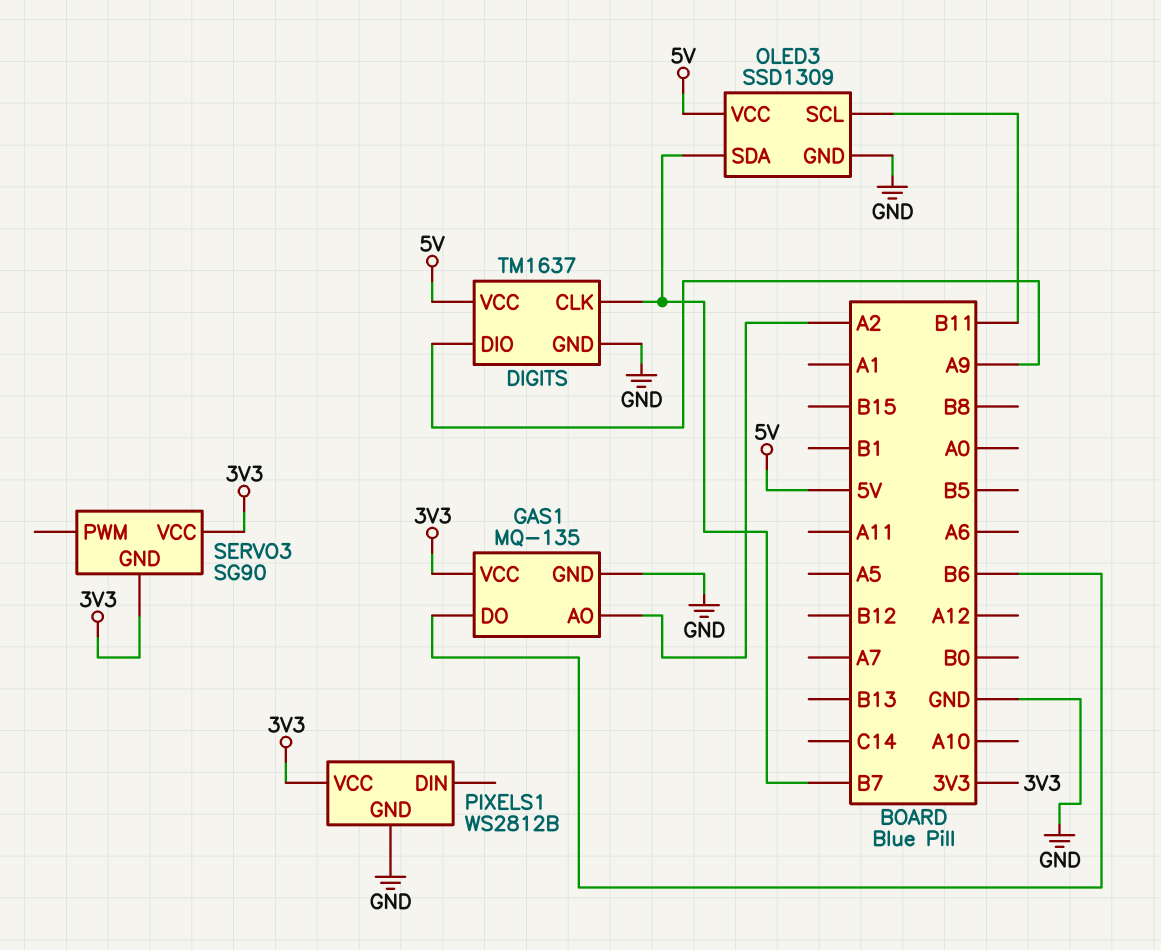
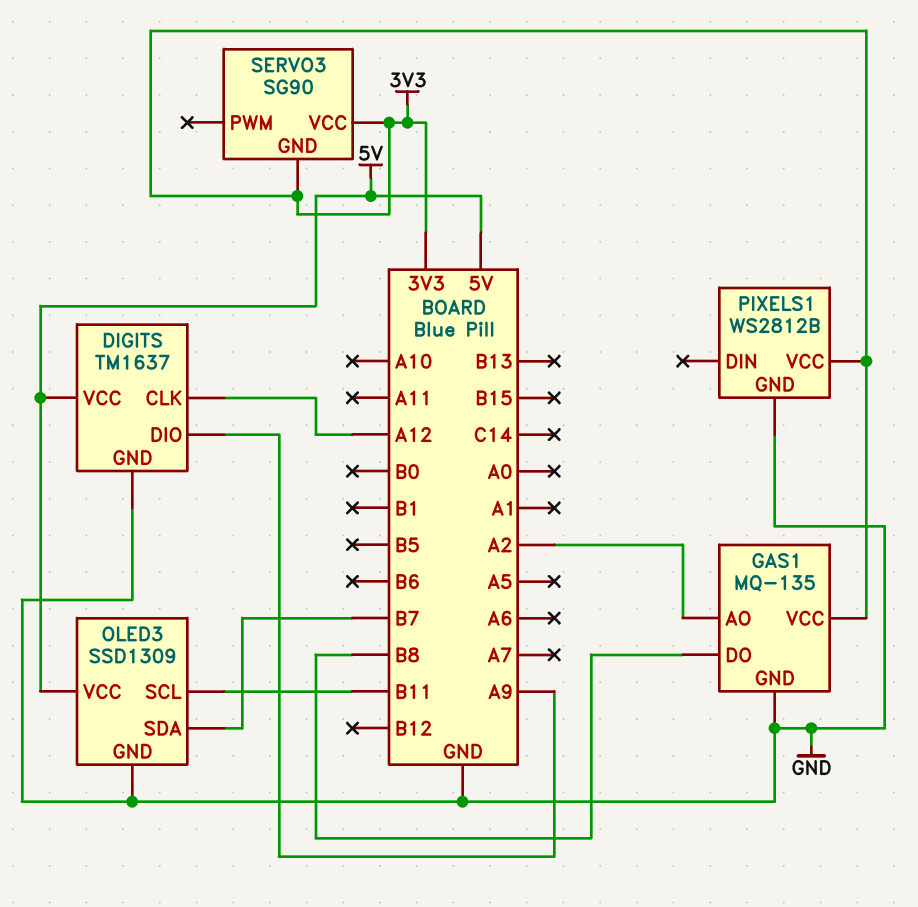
DIGITS pin CLK: B7 -> A12
GAS1 pin DO: B6 -> B8

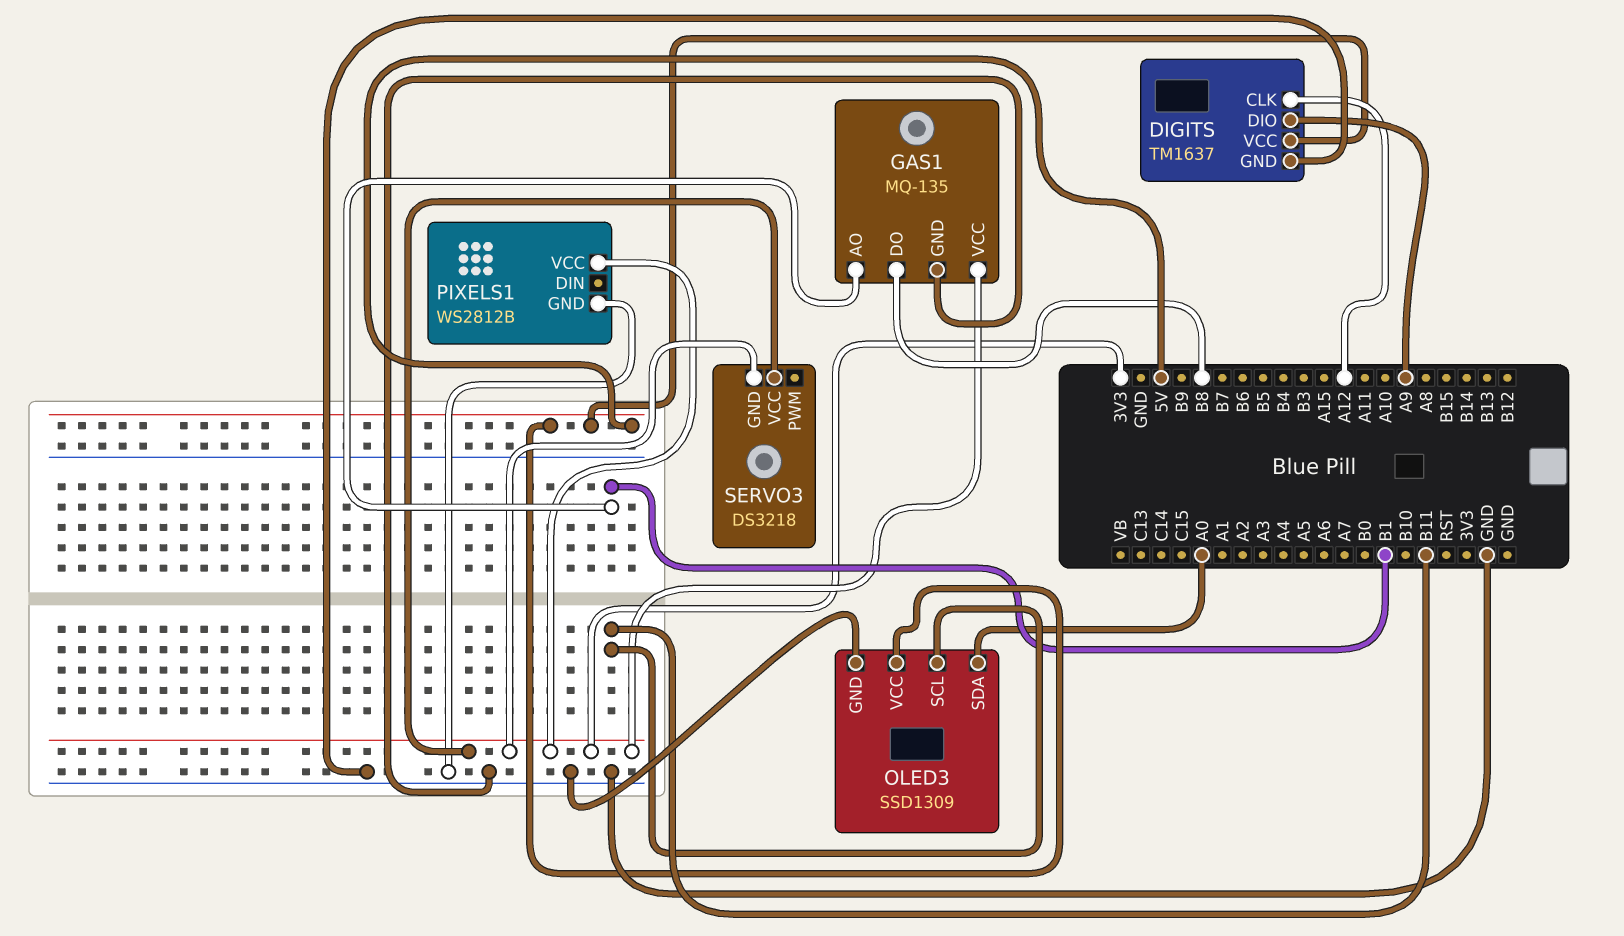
GAS1 pin AO: A2 -> B1
OLED3 pin SDA: B7 -> A0
SERVO3: SG90 -> DS3218

